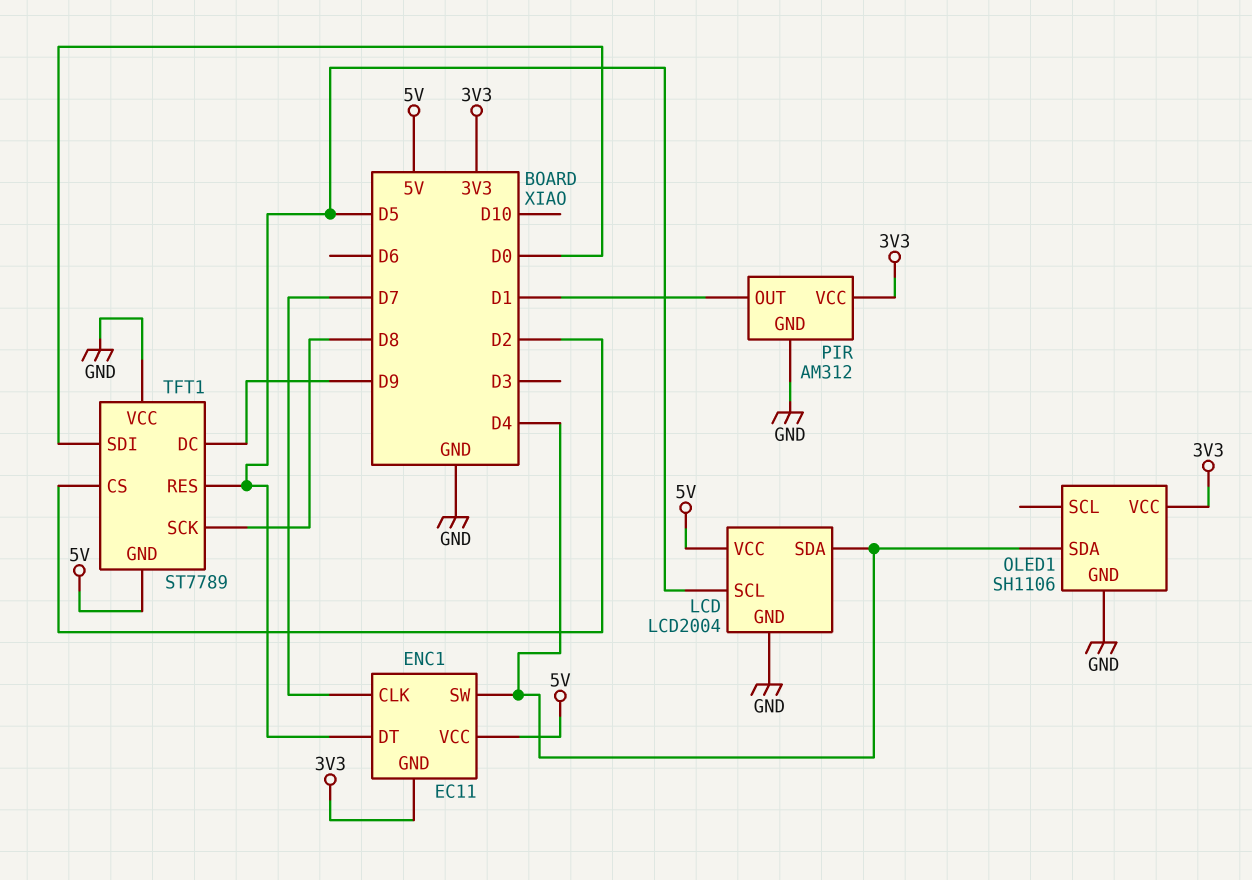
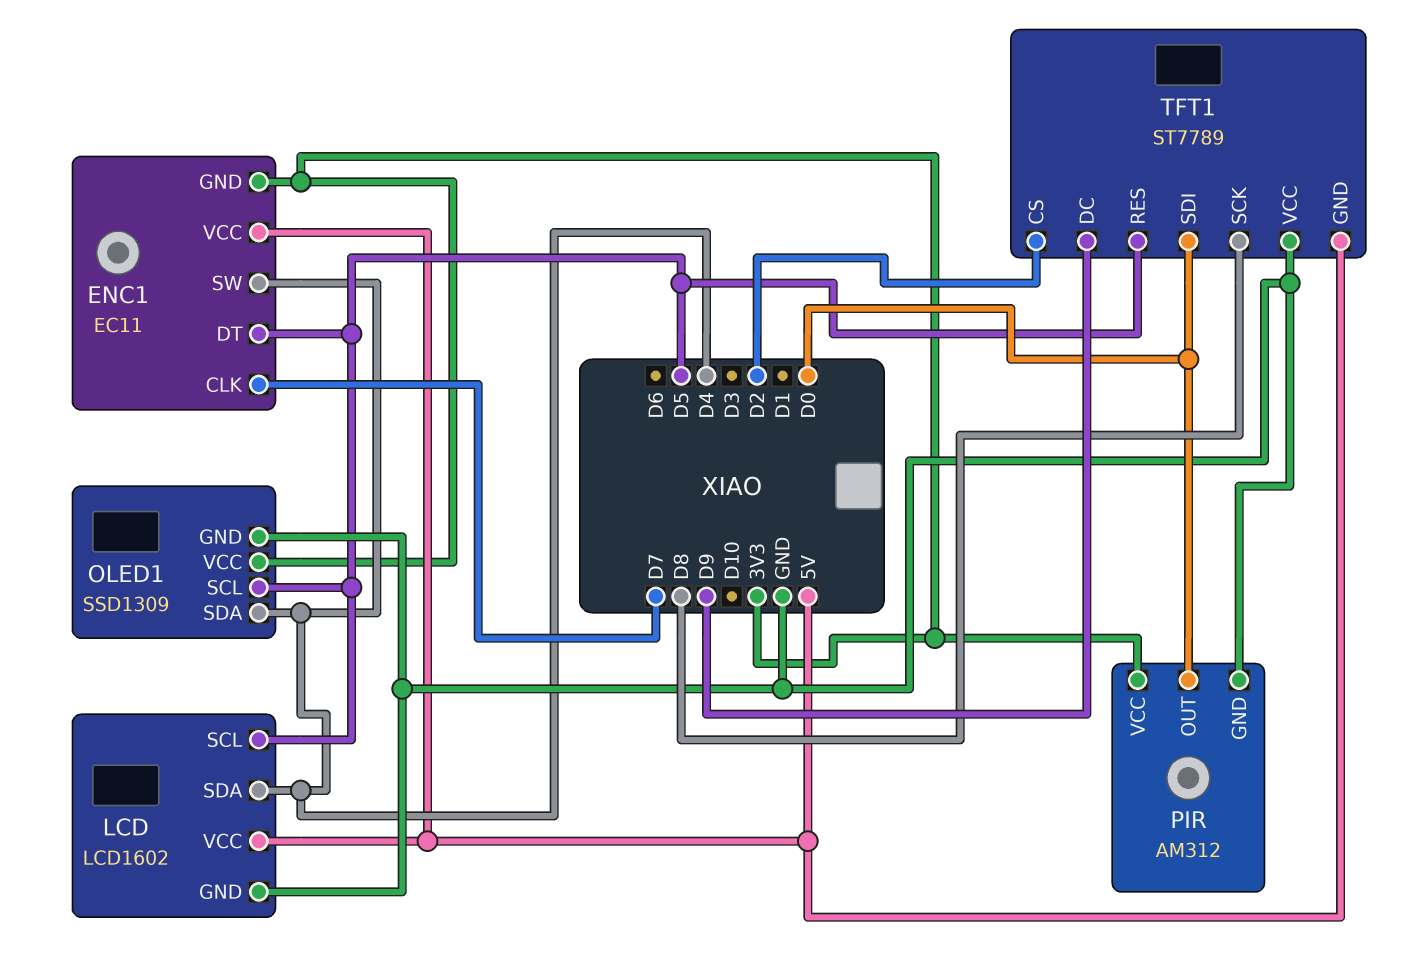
LCD: LCD2004 -> LCD1602
OLED1: SH1106 -> SSD1309
OLED1 pin SCL: none -> D5
PIR pin OUT: D1 -> D0

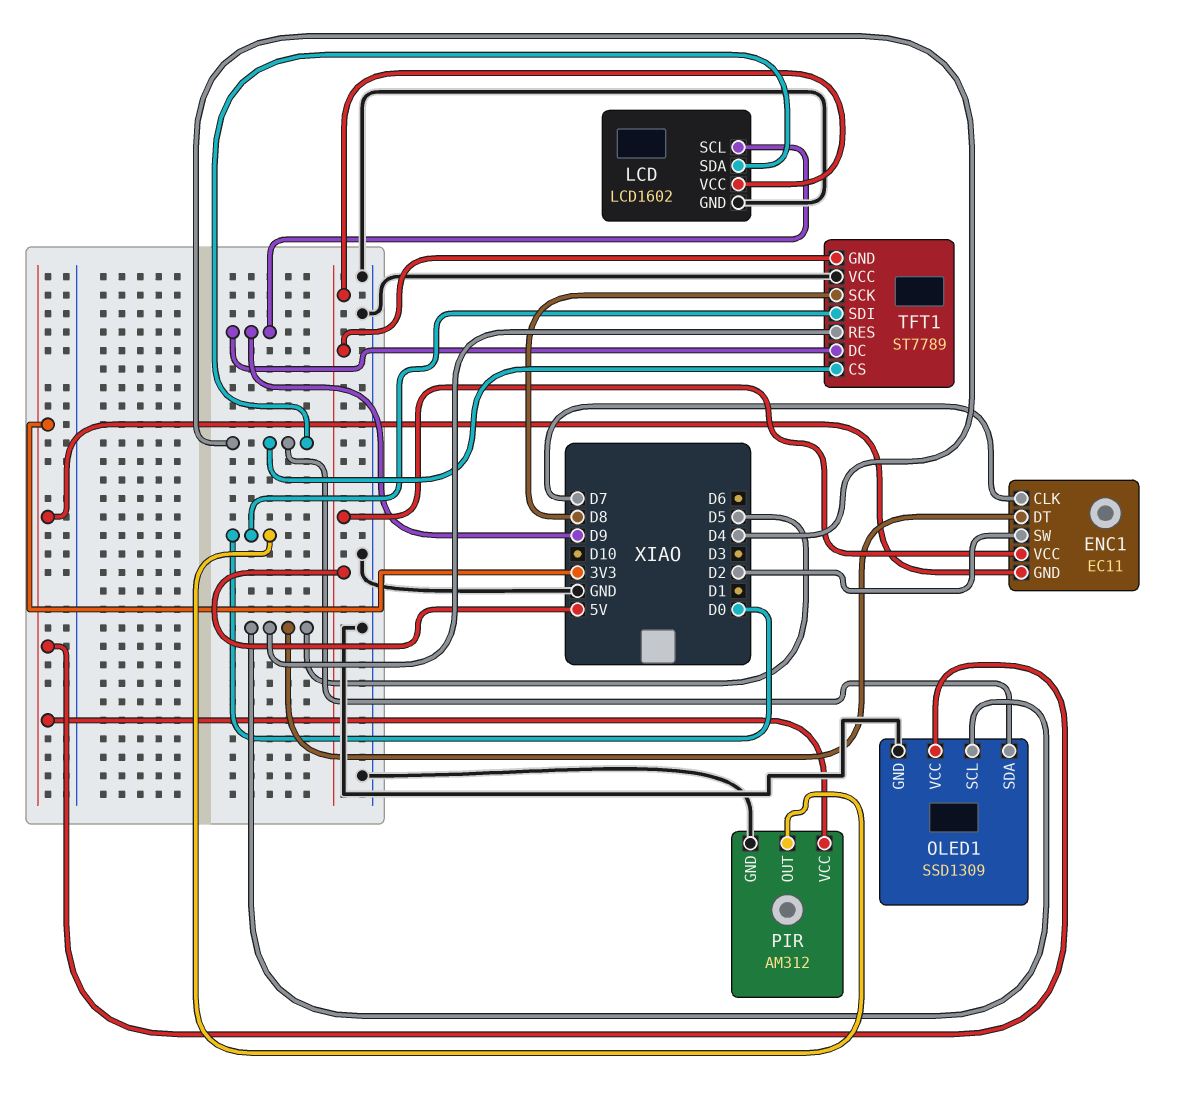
ENC1 pin SW: D4 -> D2
LCD pin SCL: D5 -> D9
TFT1 pin CS: D2 -> D4

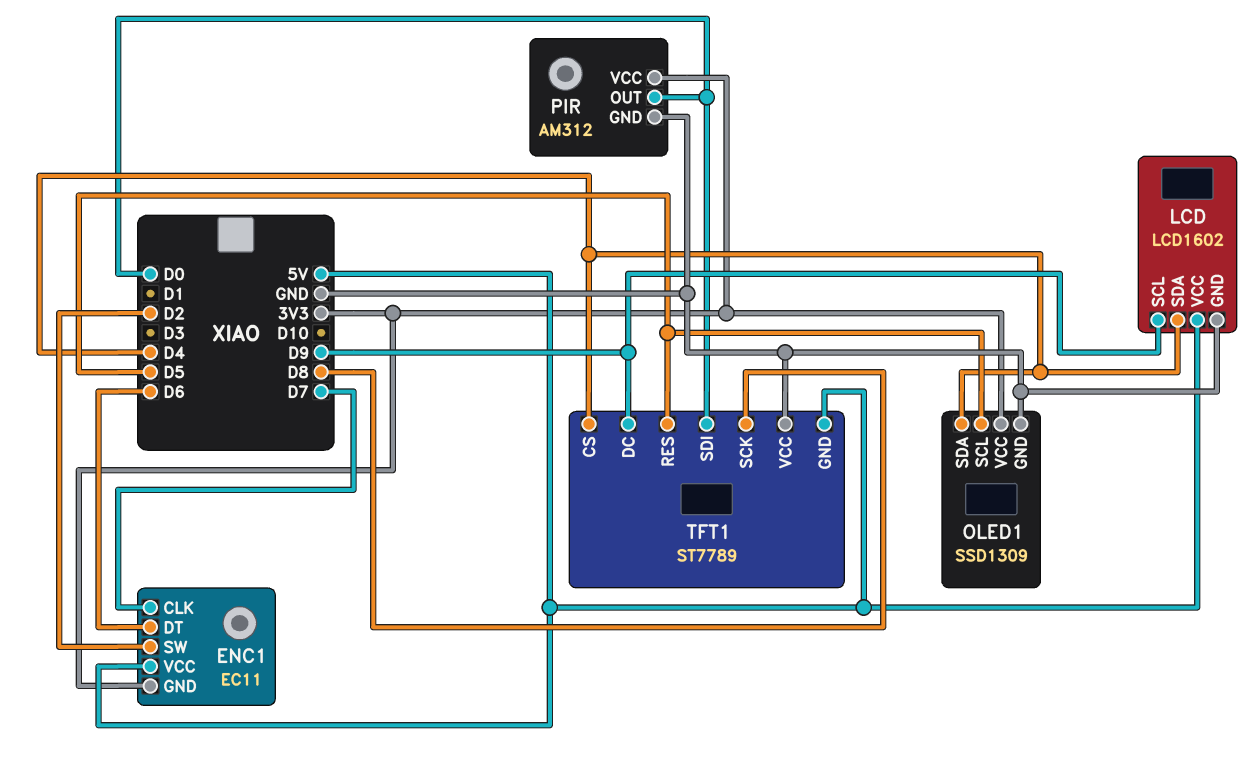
ENC1 pin DT: D5 -> D6

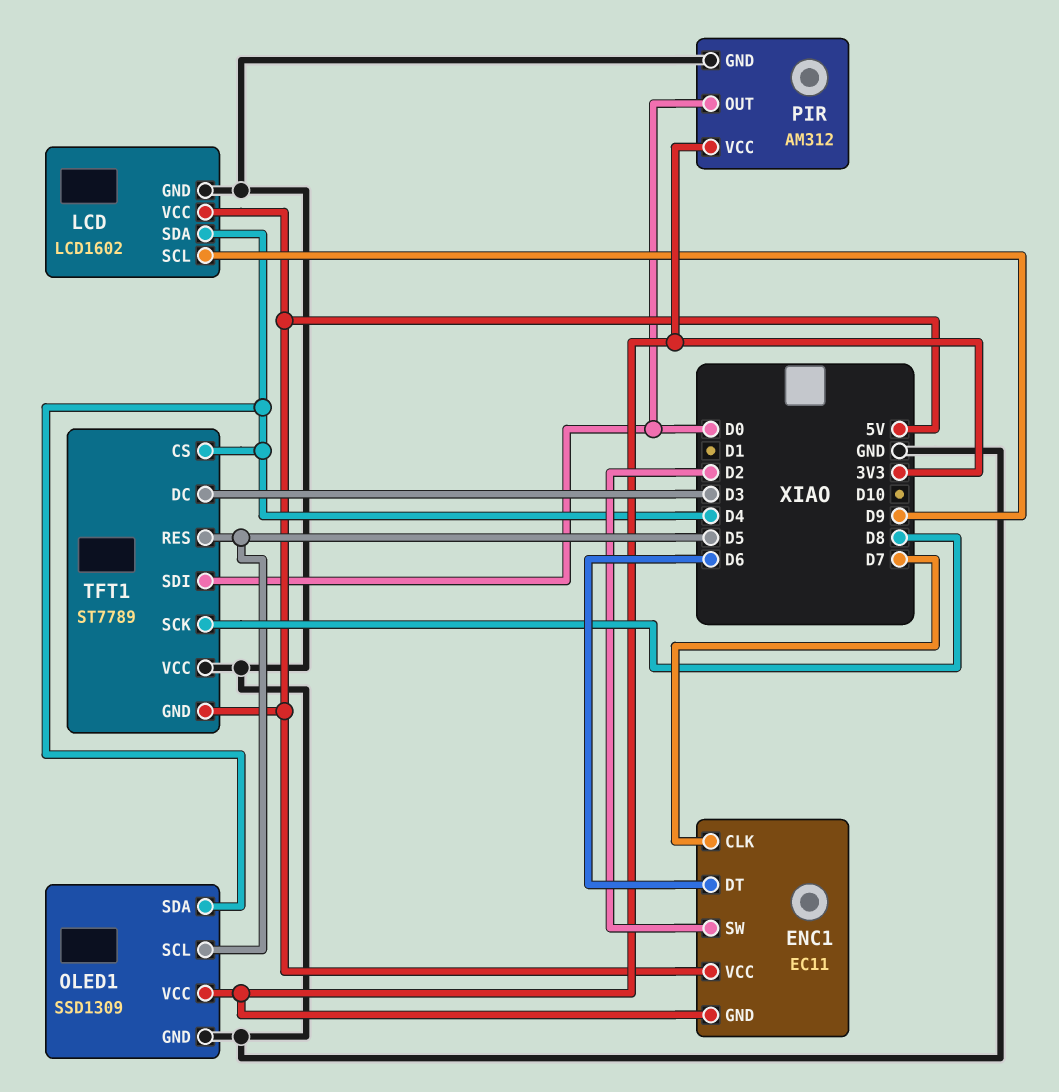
TFT1 pin DC: D9 -> D3

